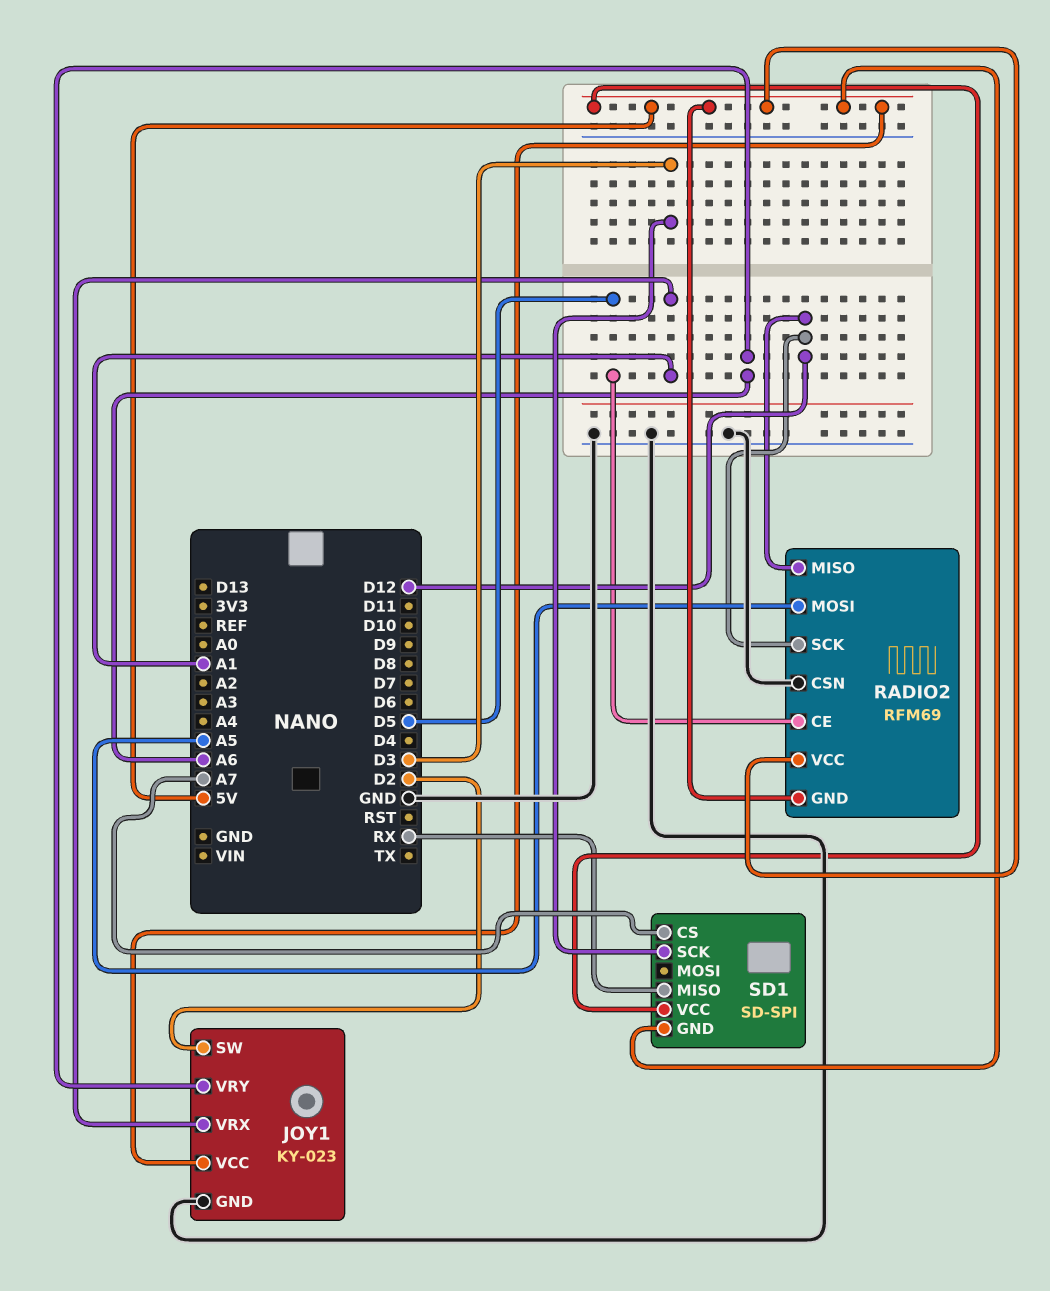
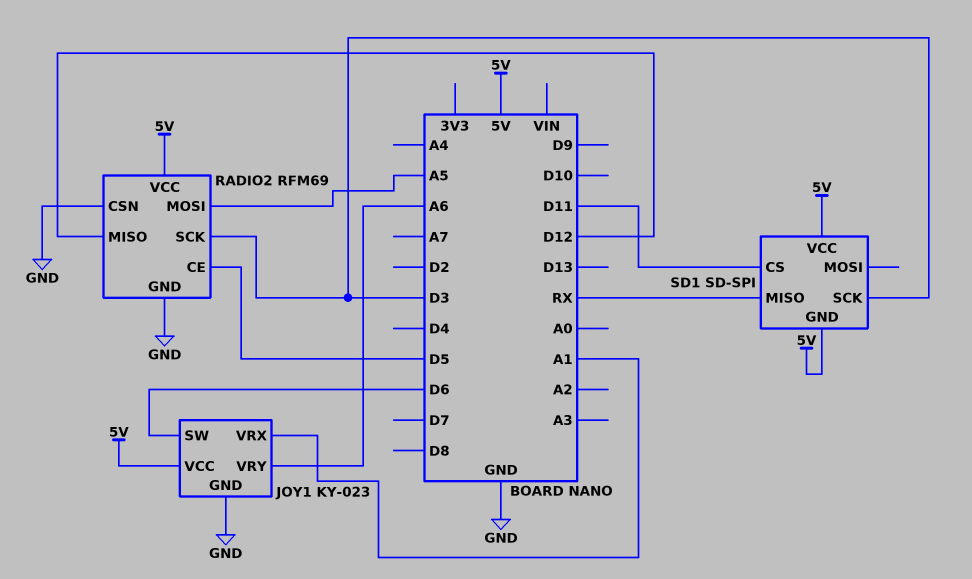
JOY1 pin SW: D2 -> D6
RADIO2 pin GND: 5V -> GND
RADIO2 pin SCK: D12 -> D3
SD1 pin CS: A7 -> D11

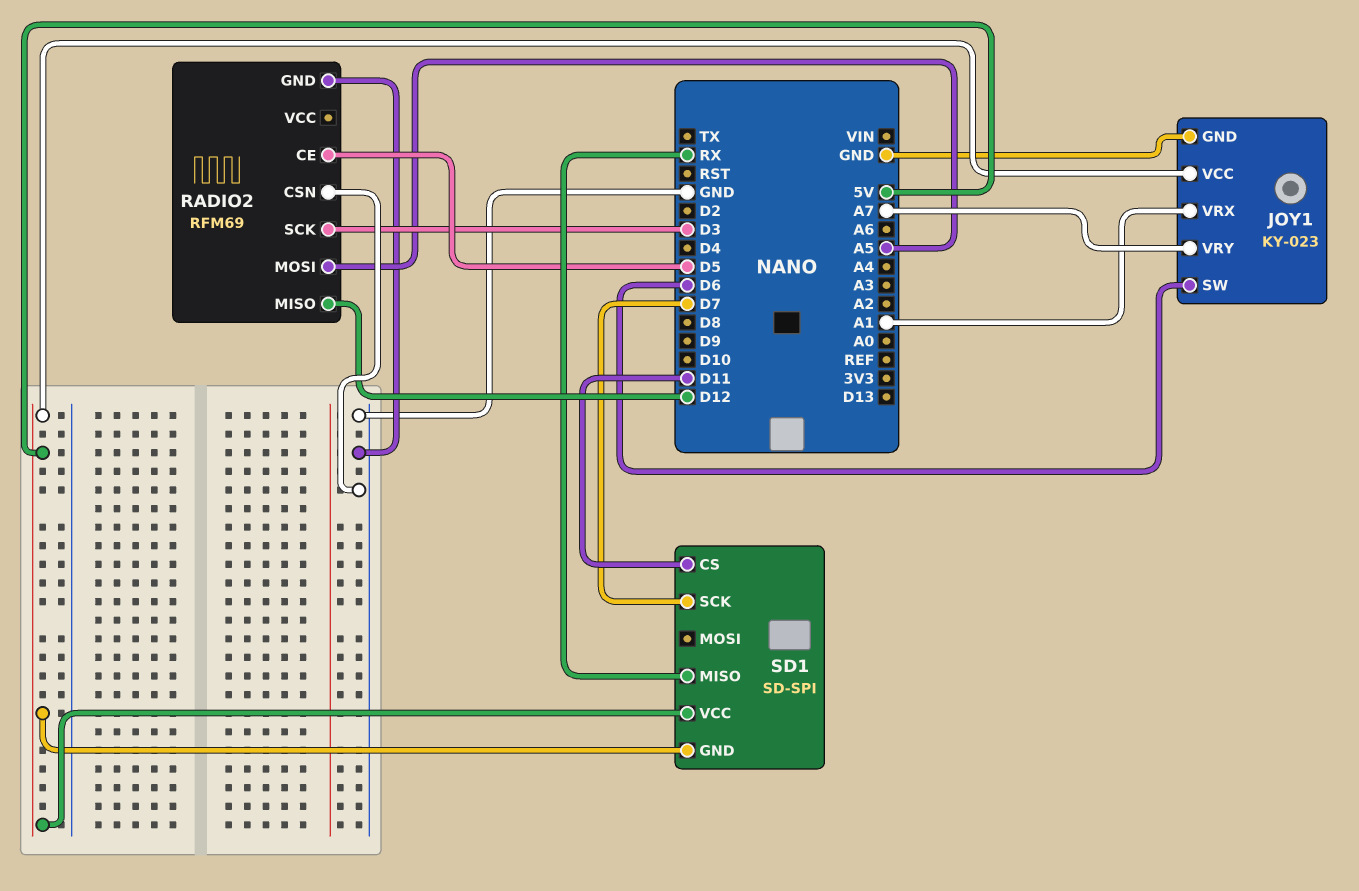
JOY1 pin VRY: A6 -> A7
RADIO2 pin VCC: 5V -> none
SD1 pin SCK: D3 -> D7

